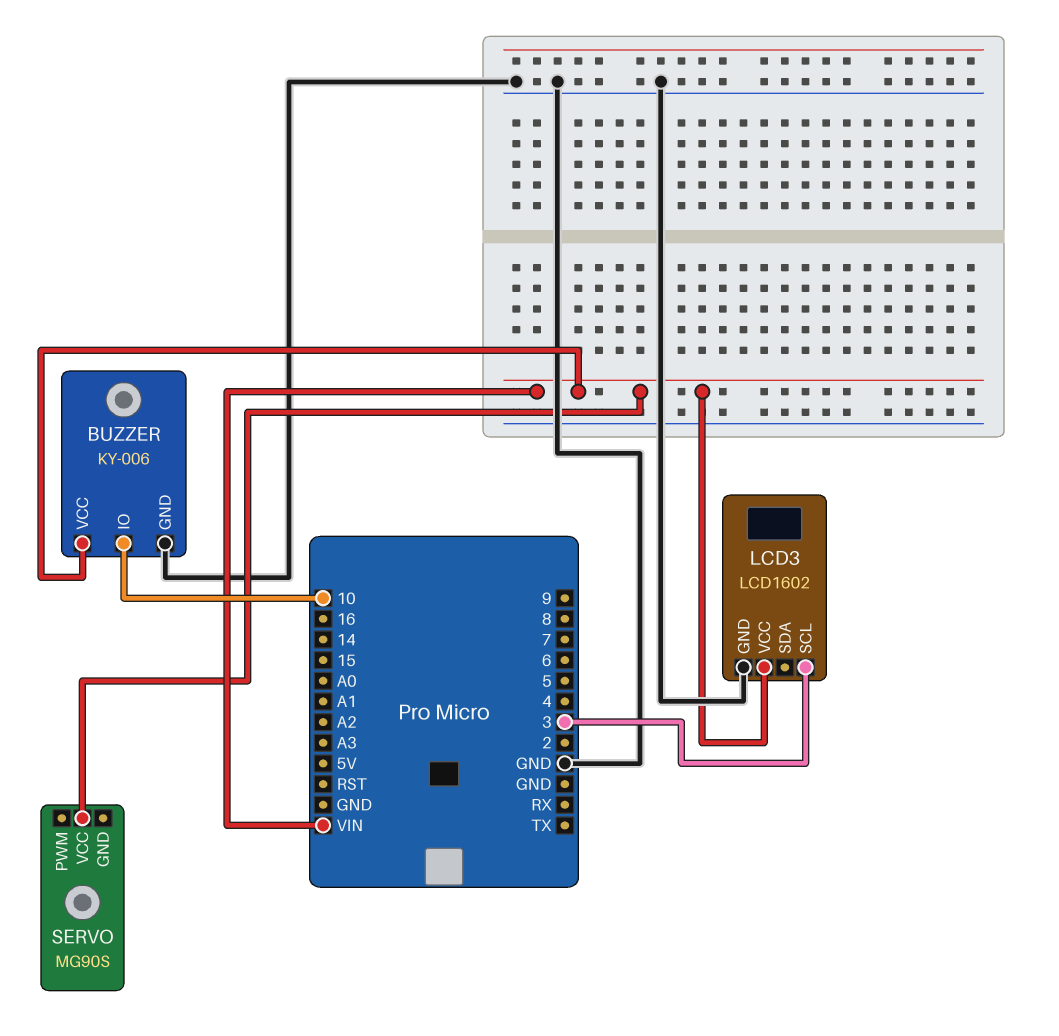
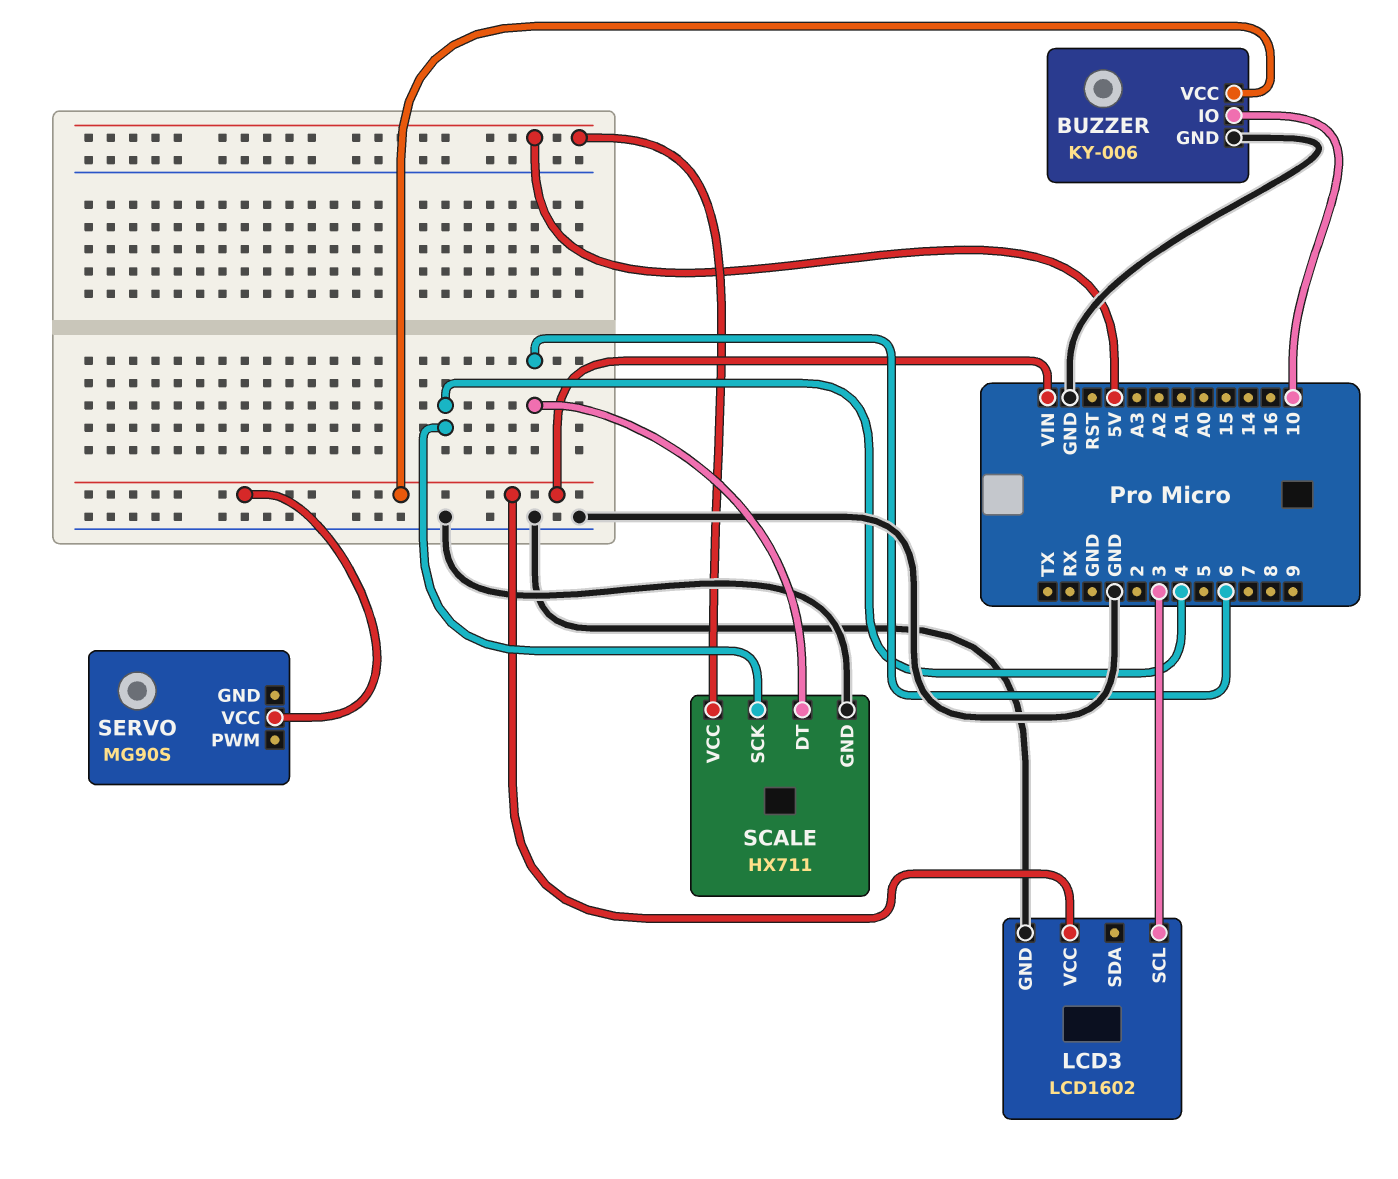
SCALE: none -> HX711
SCALE pin DT: none -> 6
SCALE pin GND: none -> GND
SCALE pin SCK: none -> 4
SCALE pin VCC: none -> 5V

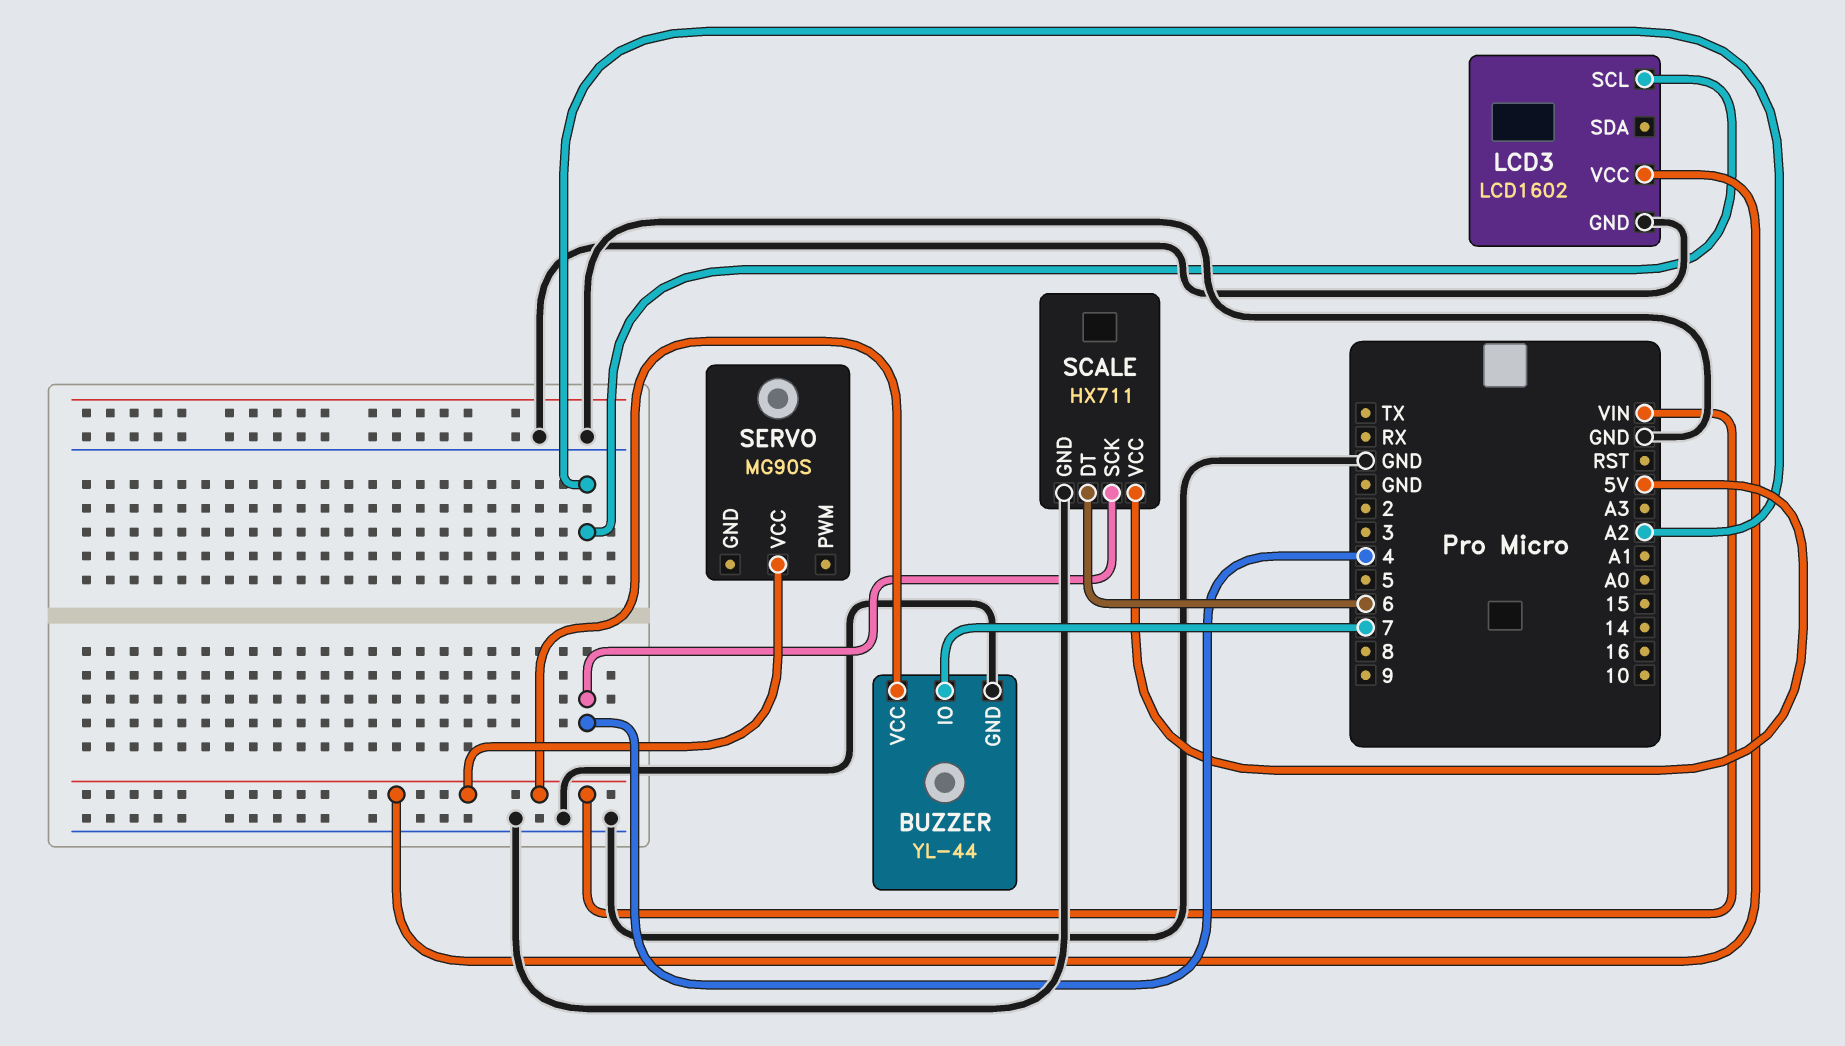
BUZZER: KY-006 -> YL-44
BUZZER pin IO: 10 -> 7
LCD3 pin SCL: 3 -> A2

